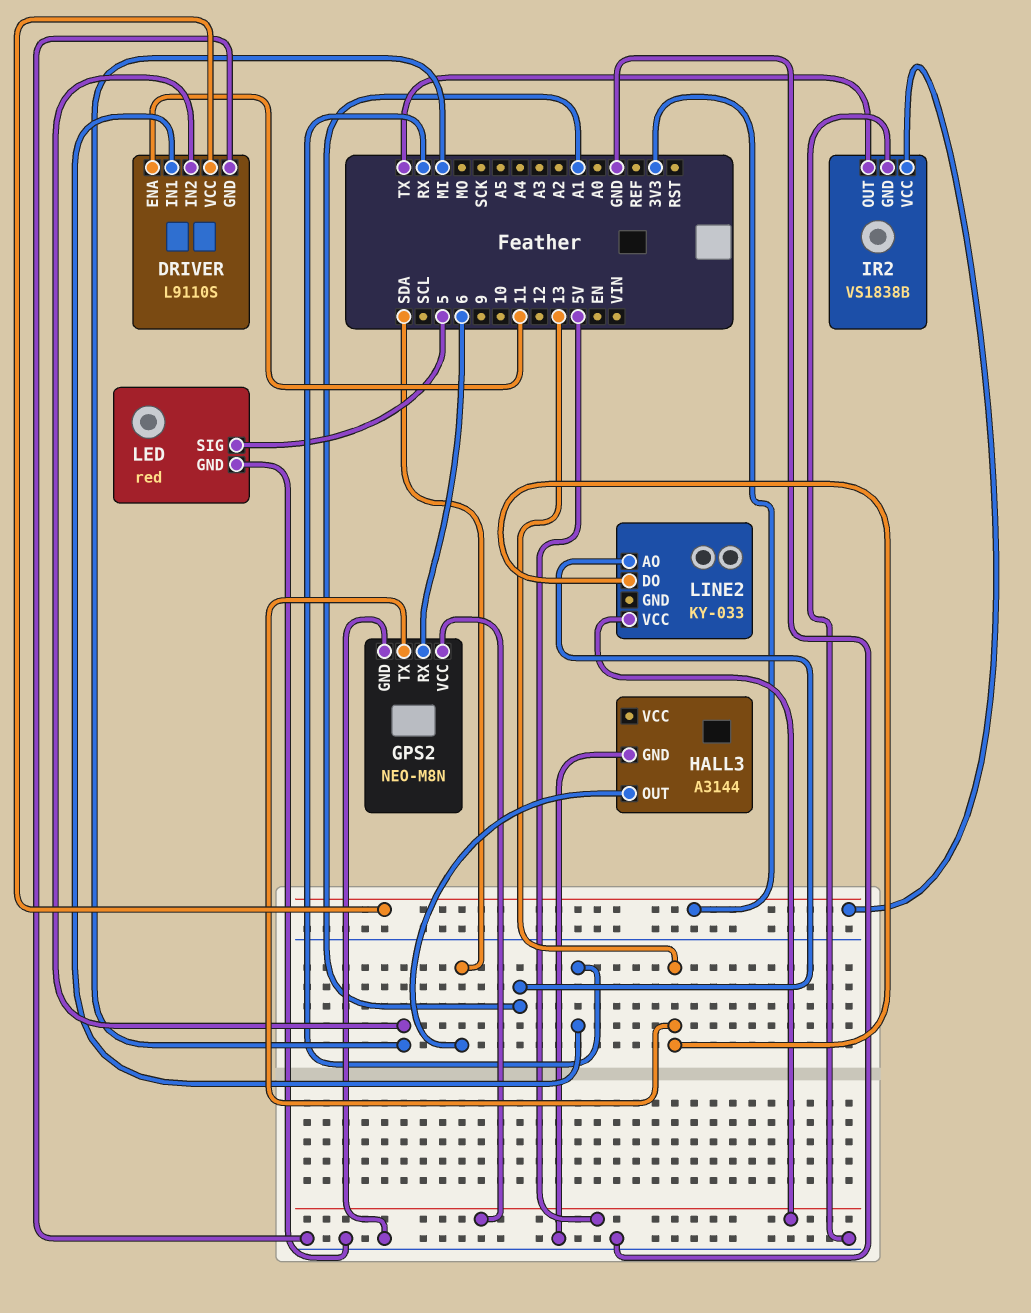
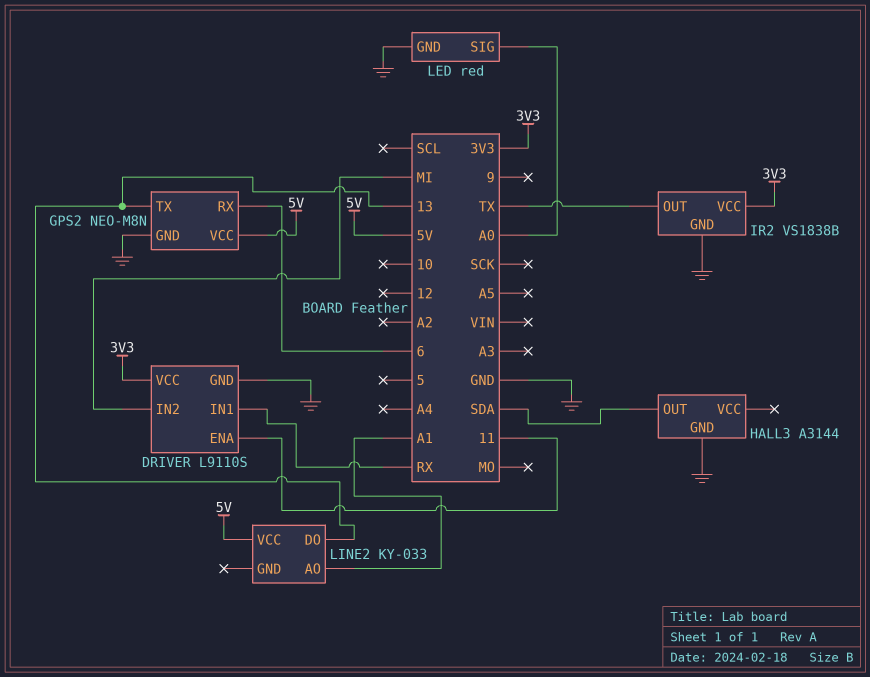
LED pin SIG: 5 -> A0

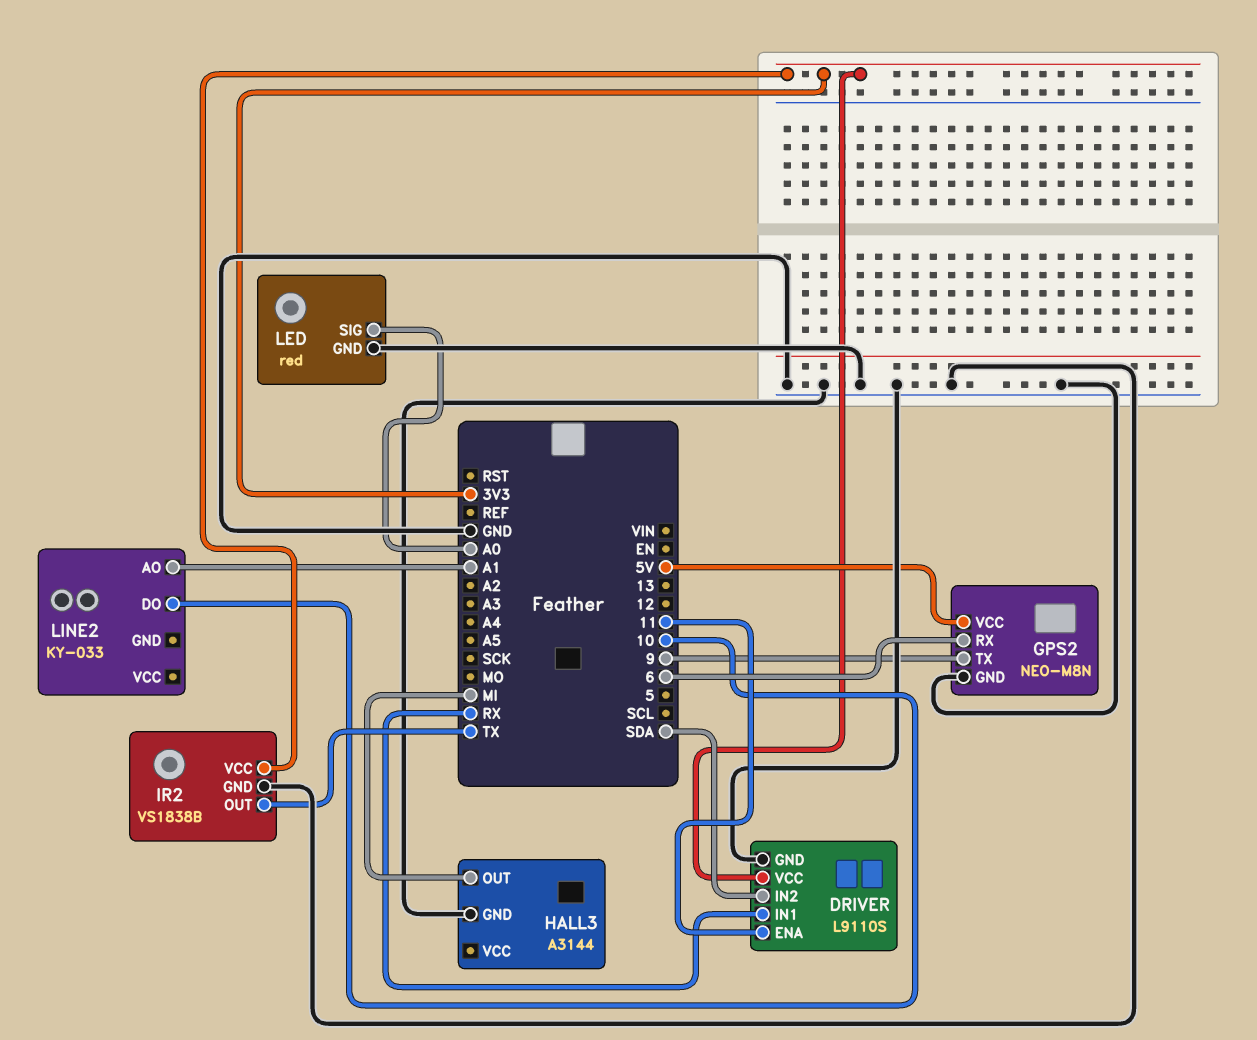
DRIVER pin IN2: MI -> SDA
GPS2 pin TX: 13 -> 9
HALL3 pin OUT: SDA -> MI
LINE2 pin DO: 13 -> 10
LINE2 pin VCC: 5V -> none

